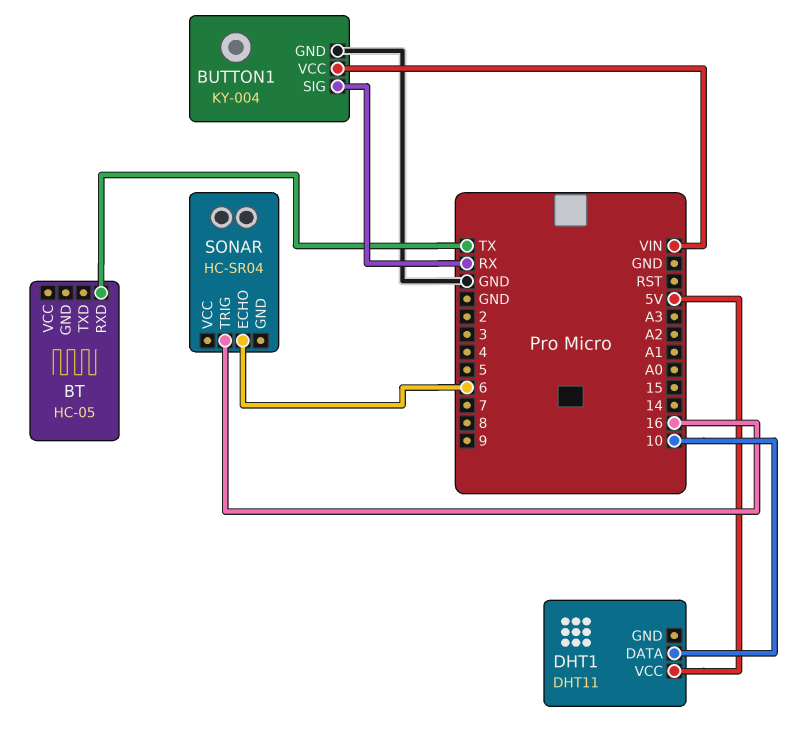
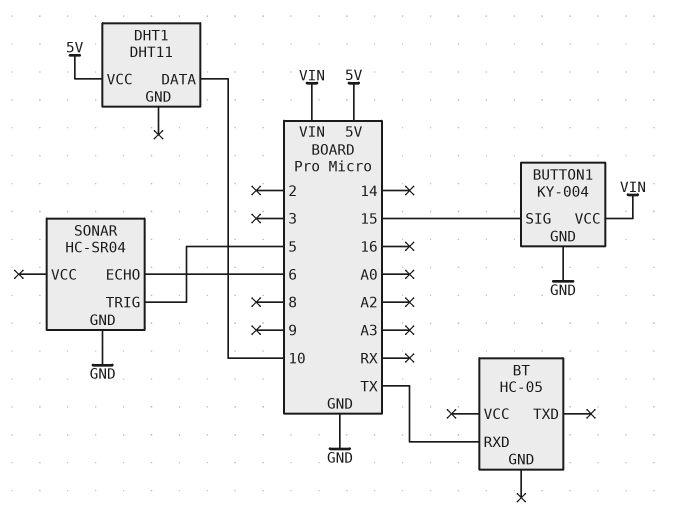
BUTTON1 pin SIG: RX -> 15
SONAR pin GND: none -> GND
SONAR pin TRIG: 16 -> 5

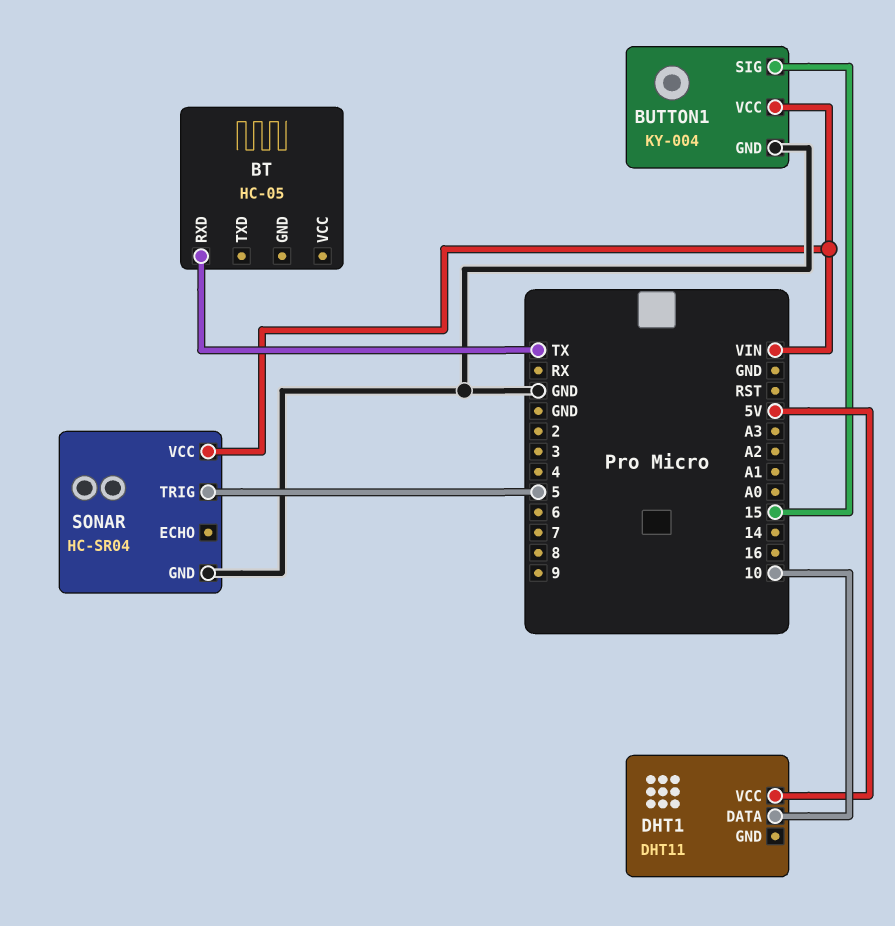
SONAR pin ECHO: 6 -> none
SONAR pin VCC: none -> VIN

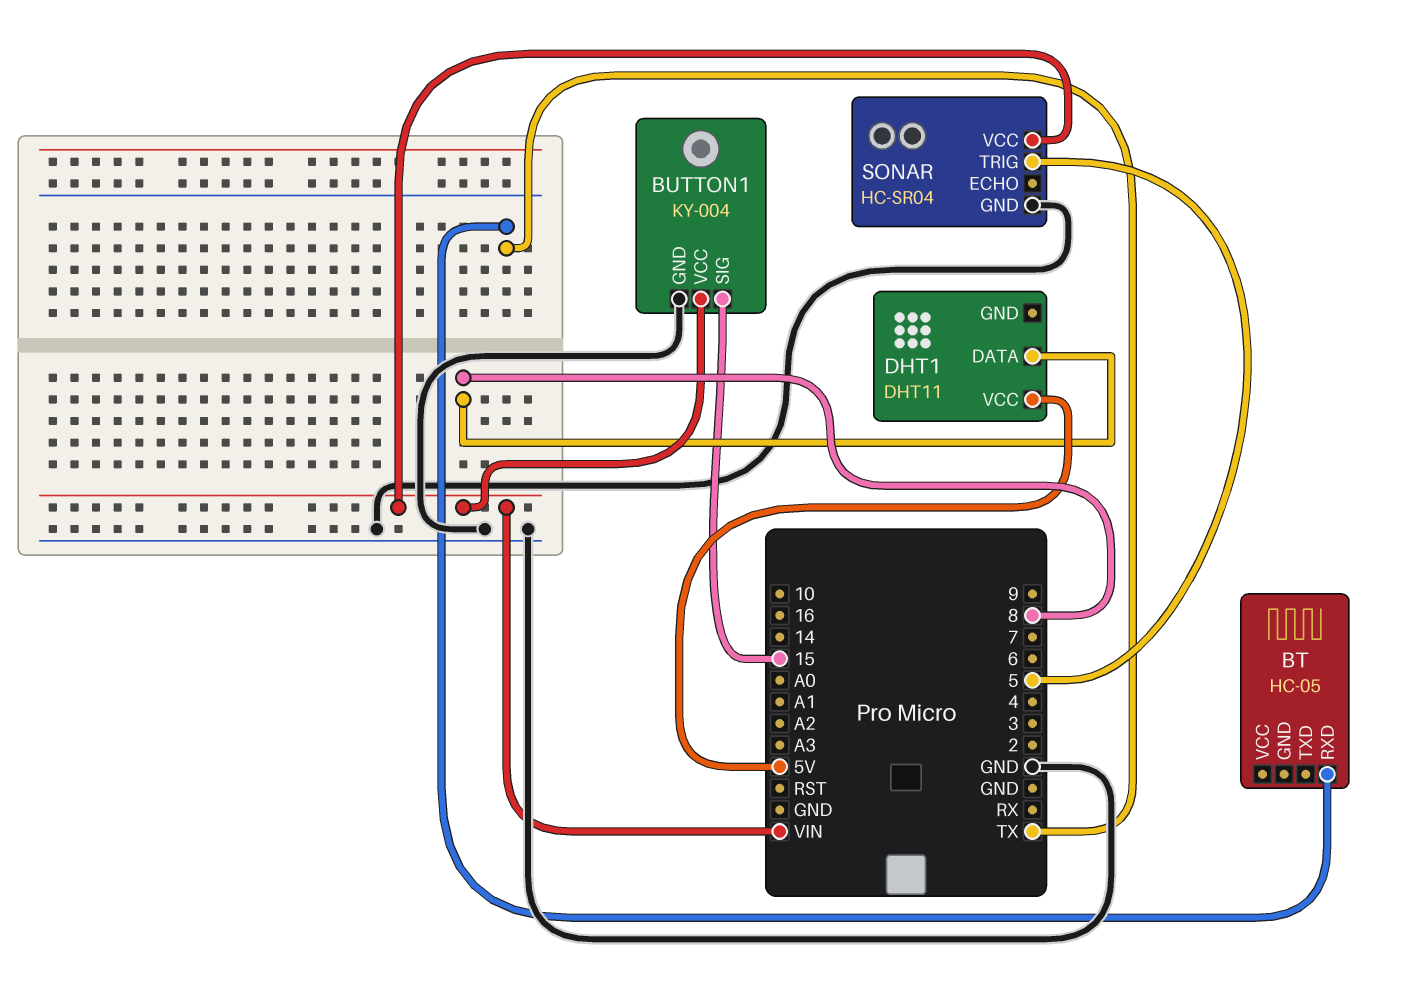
DHT1 pin DATA: 10 -> 8

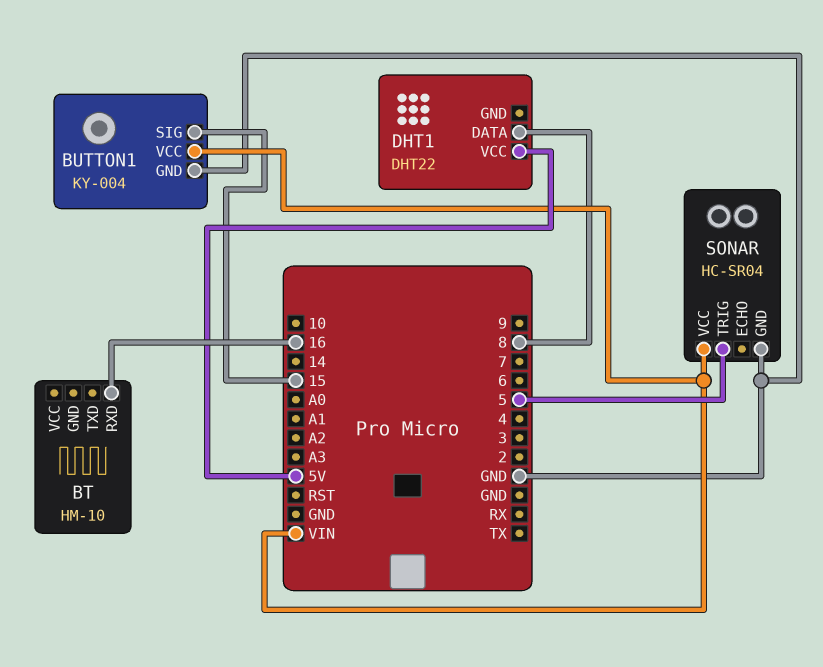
BT: HC-05 -> HM-10
BT pin RXD: TX -> 16
DHT1: DHT11 -> DHT22

